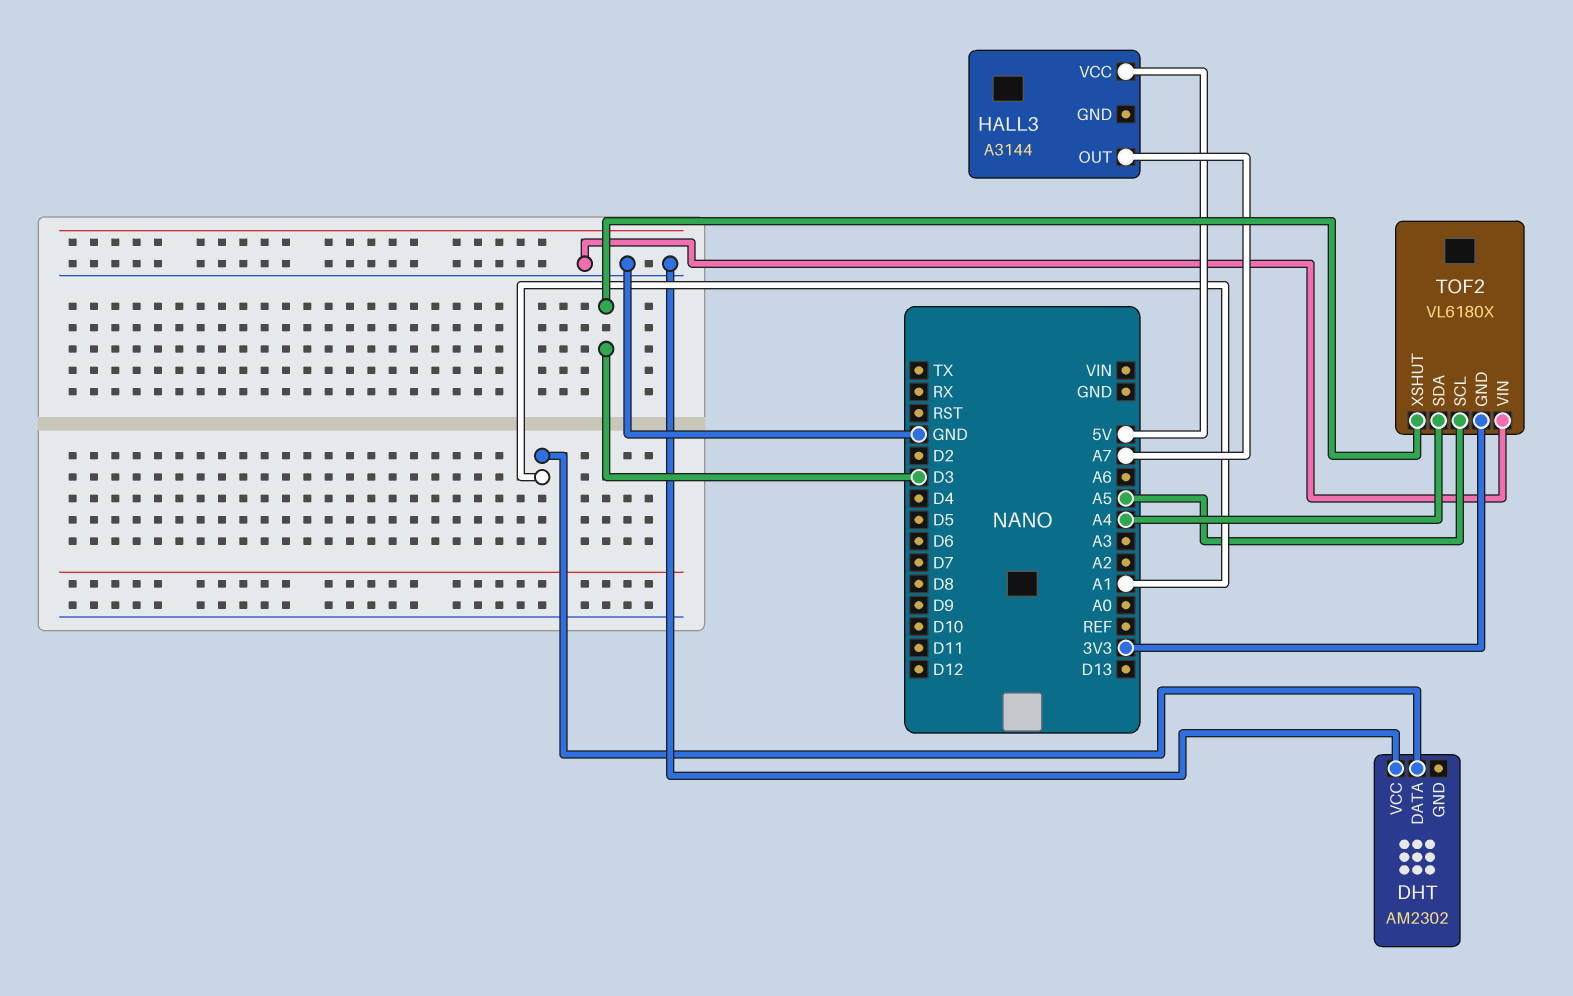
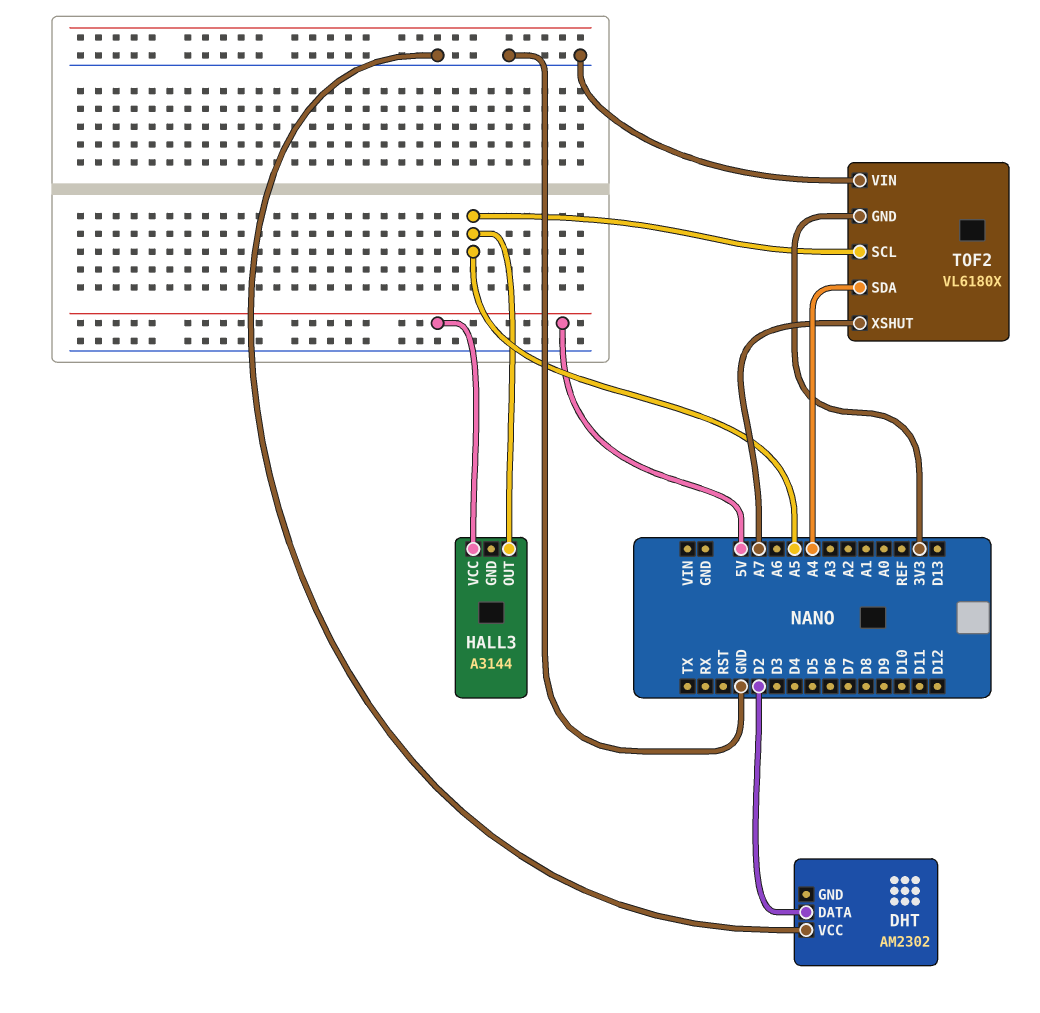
DHT pin DATA: A1 -> D2
HALL3 pin OUT: A7 -> A5
TOF2 pin XSHUT: D3 -> A7

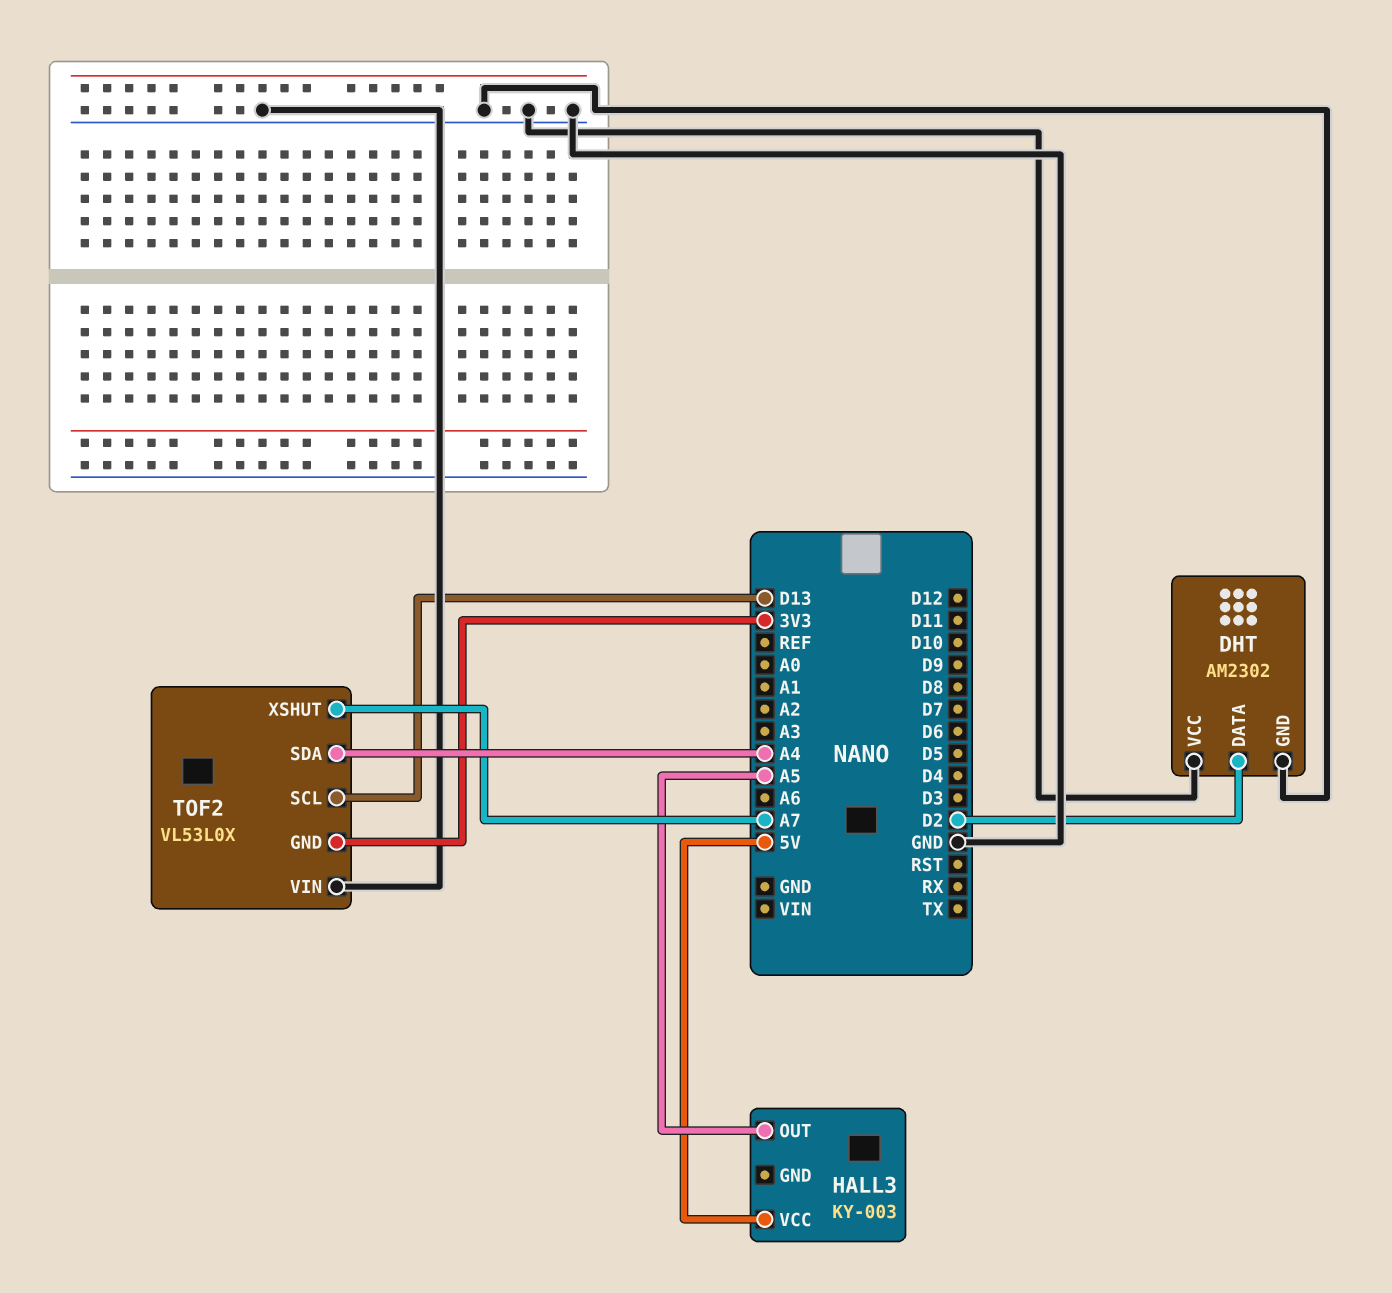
DHT pin GND: none -> GND
HALL3: A3144 -> KY-003
TOF2: VL6180X -> VL53L0X
TOF2 pin SCL: A5 -> D13

